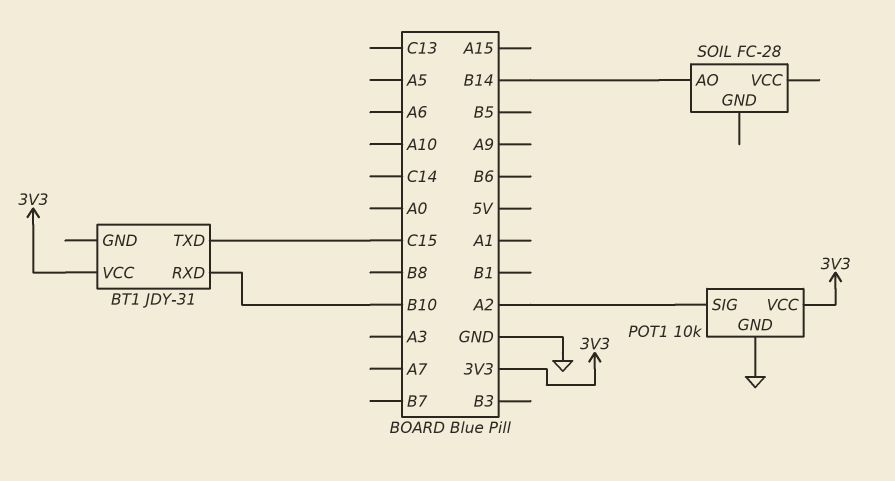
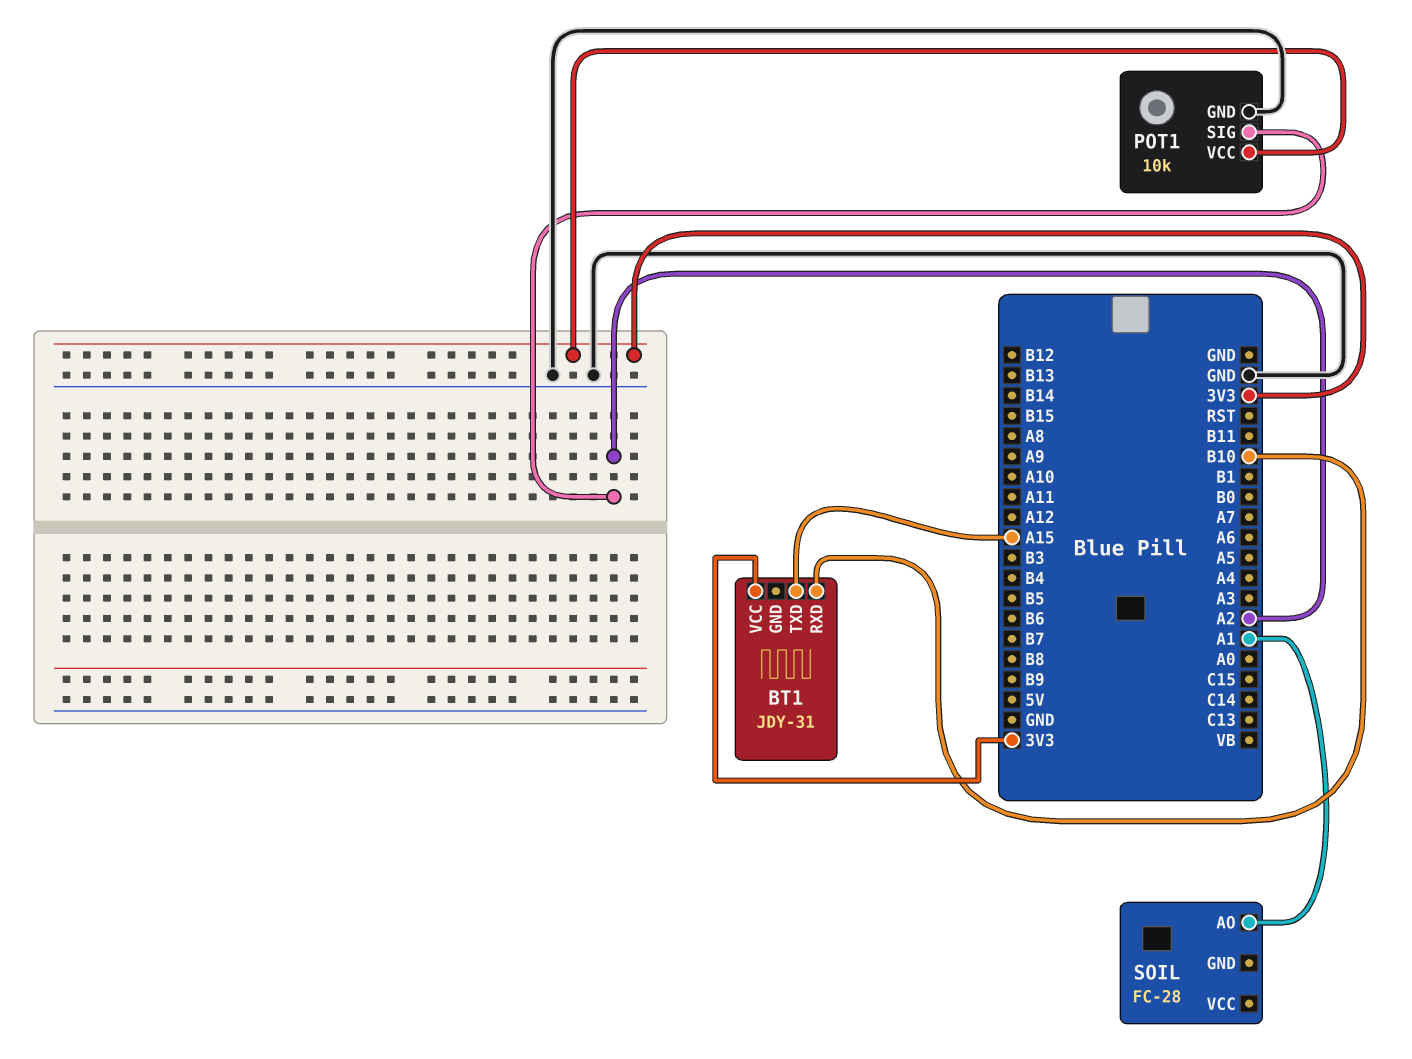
BT1 pin TXD: C15 -> A15
SOIL pin AO: B14 -> A1

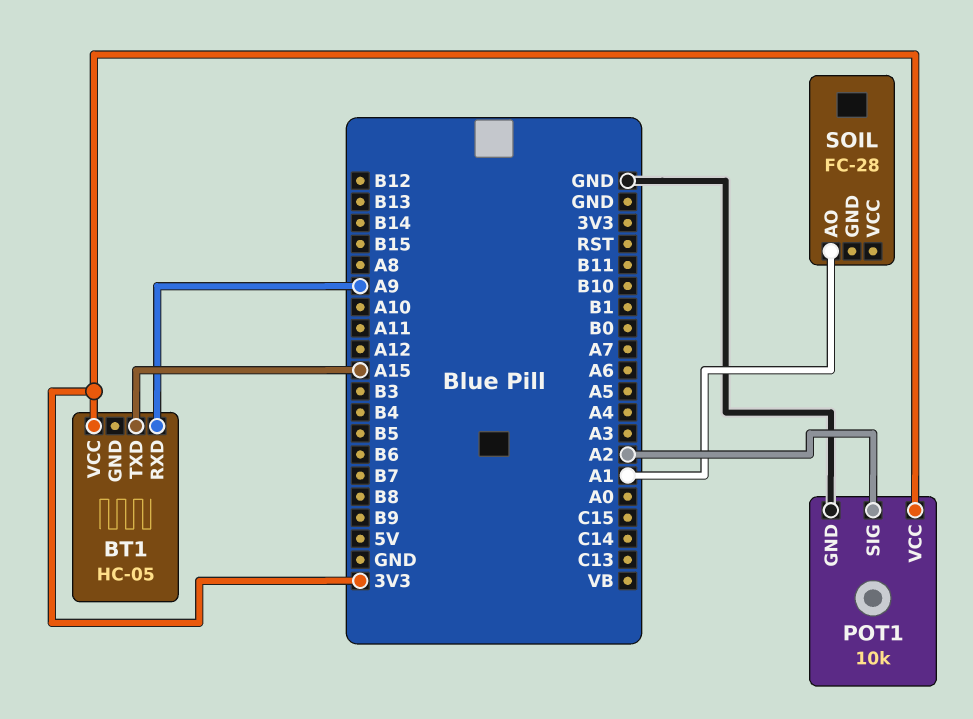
BT1: JDY-31 -> HC-05
BT1 pin RXD: B10 -> A9

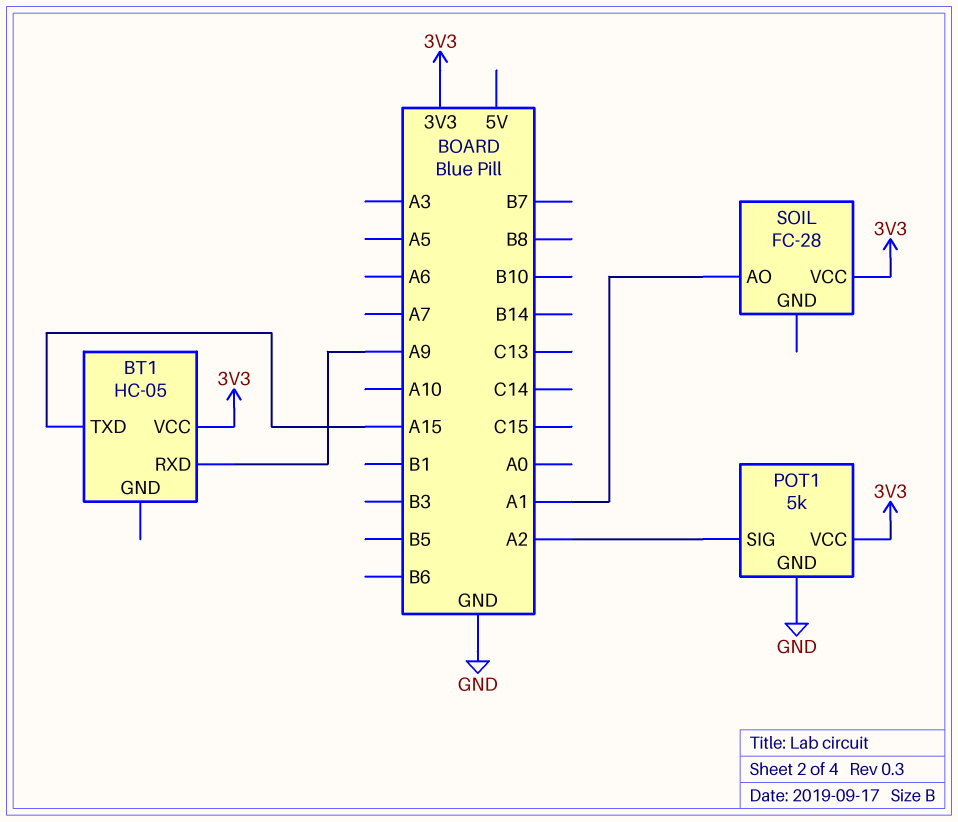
POT1: 10k -> 5k
SOIL pin VCC: none -> 3V3

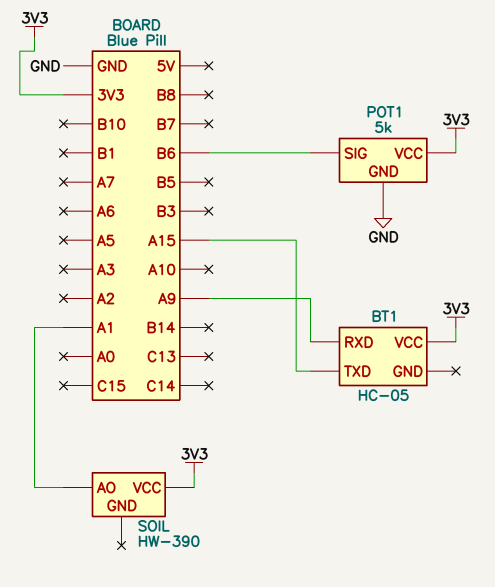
POT1 pin SIG: A2 -> B6
SOIL: FC-28 -> HW-390

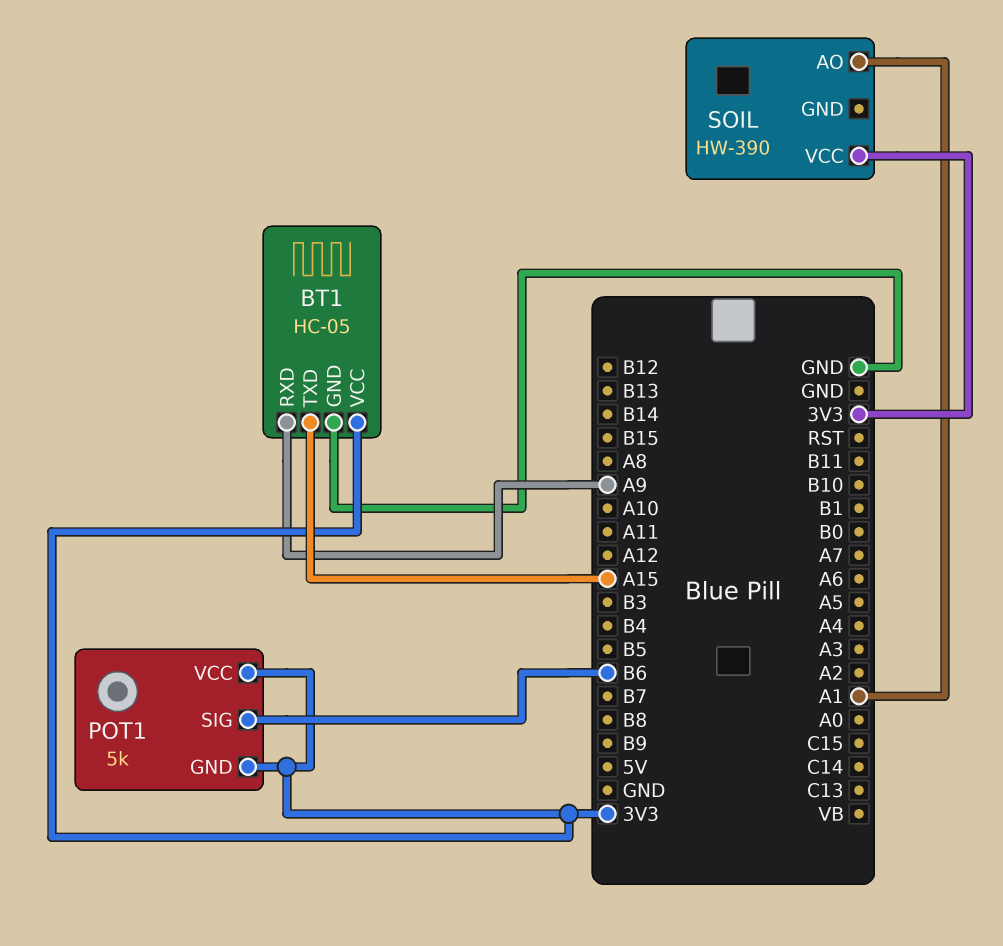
BT1 pin GND: none -> GND
POT1 pin GND: GND -> 3V3

